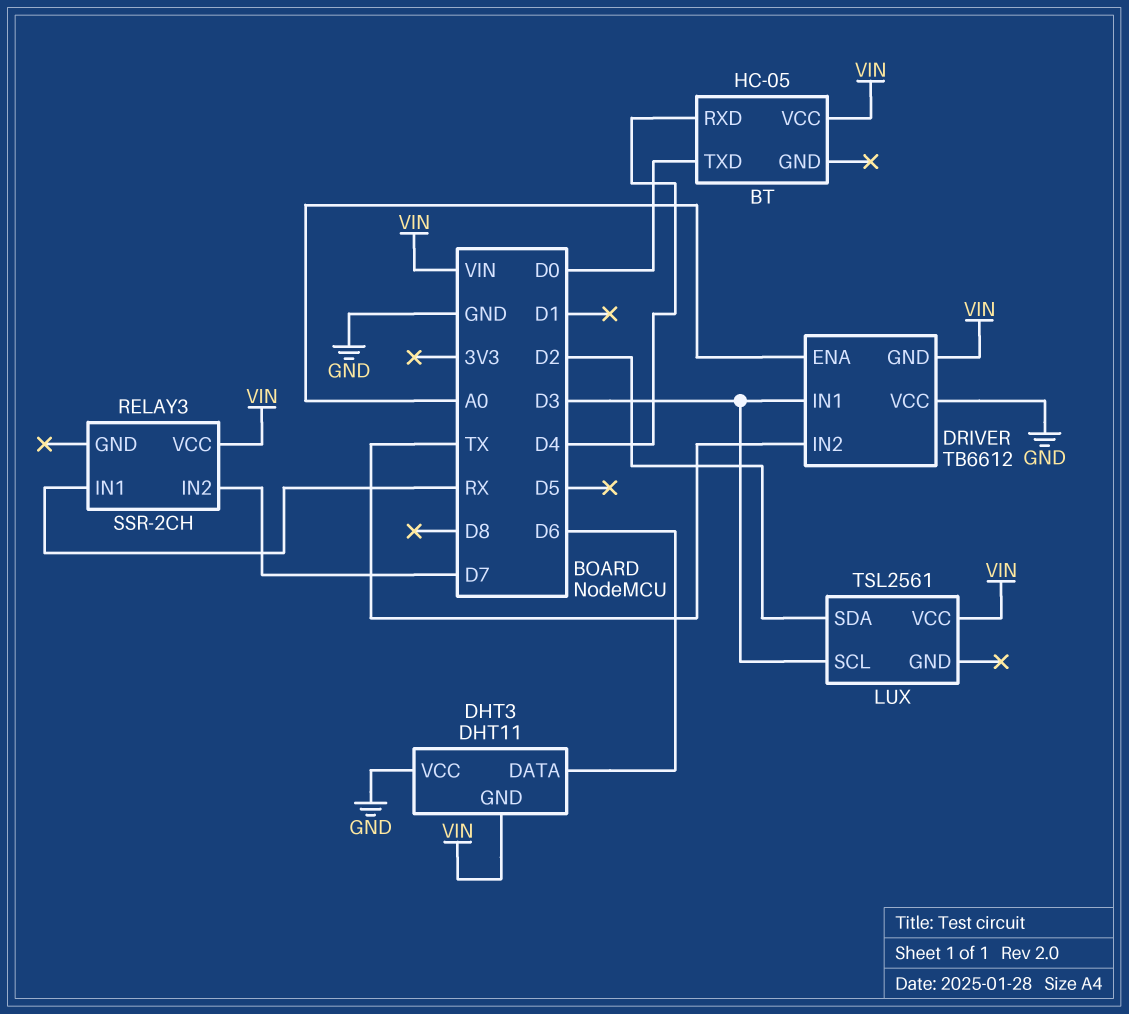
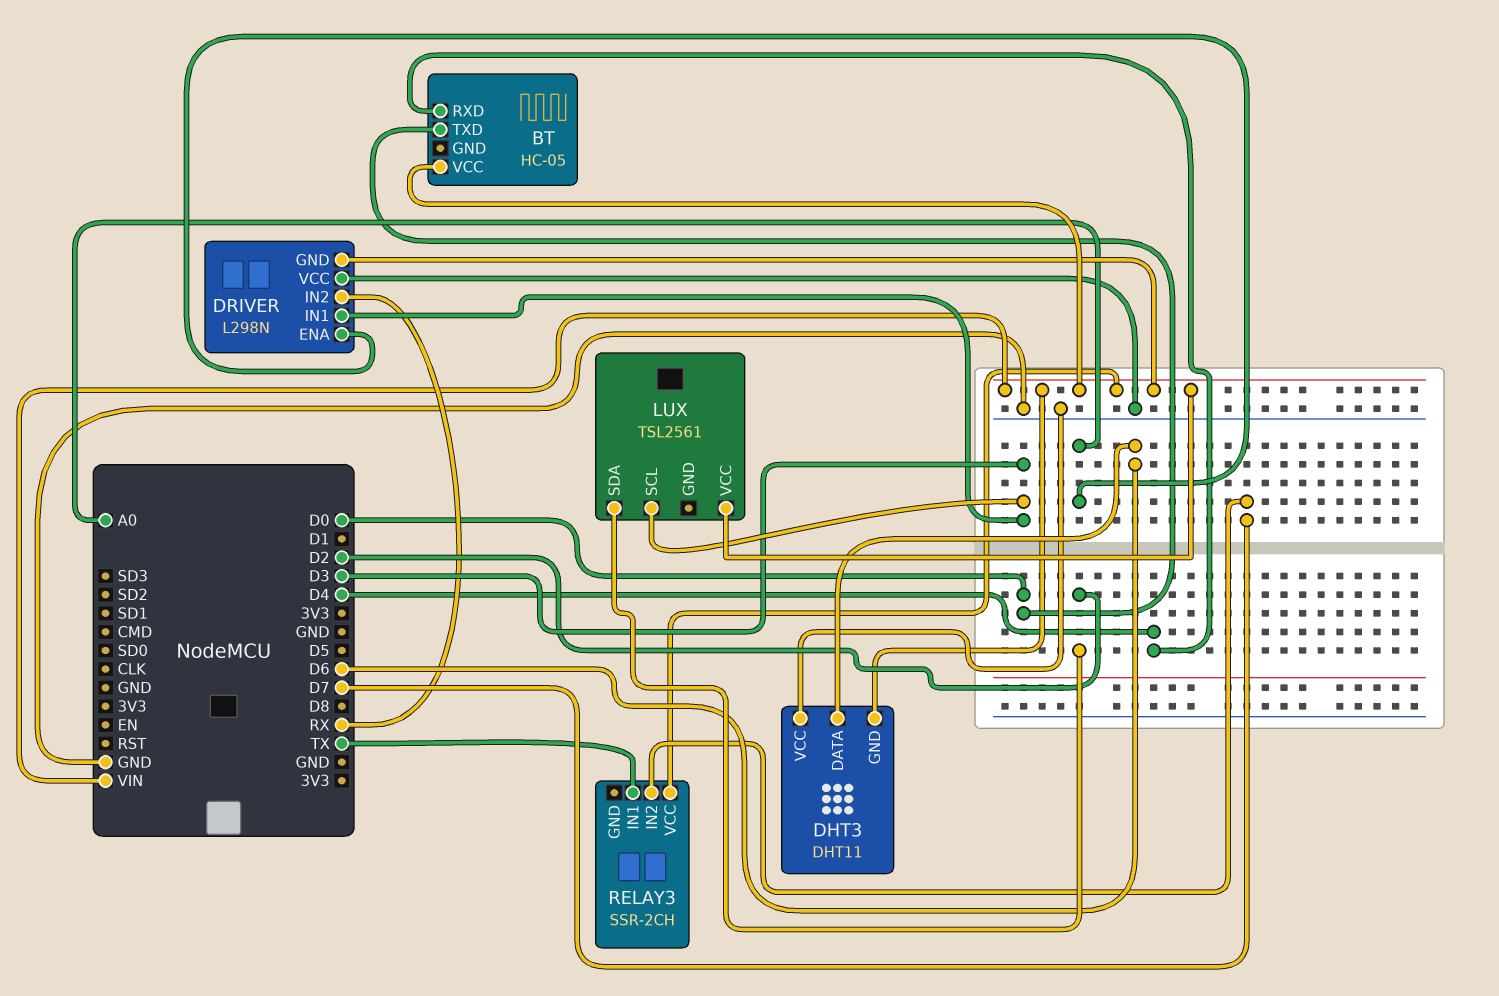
DRIVER: TB6612 -> L298N
DRIVER pin IN2: TX -> RX
RELAY3 pin IN1: RX -> TX

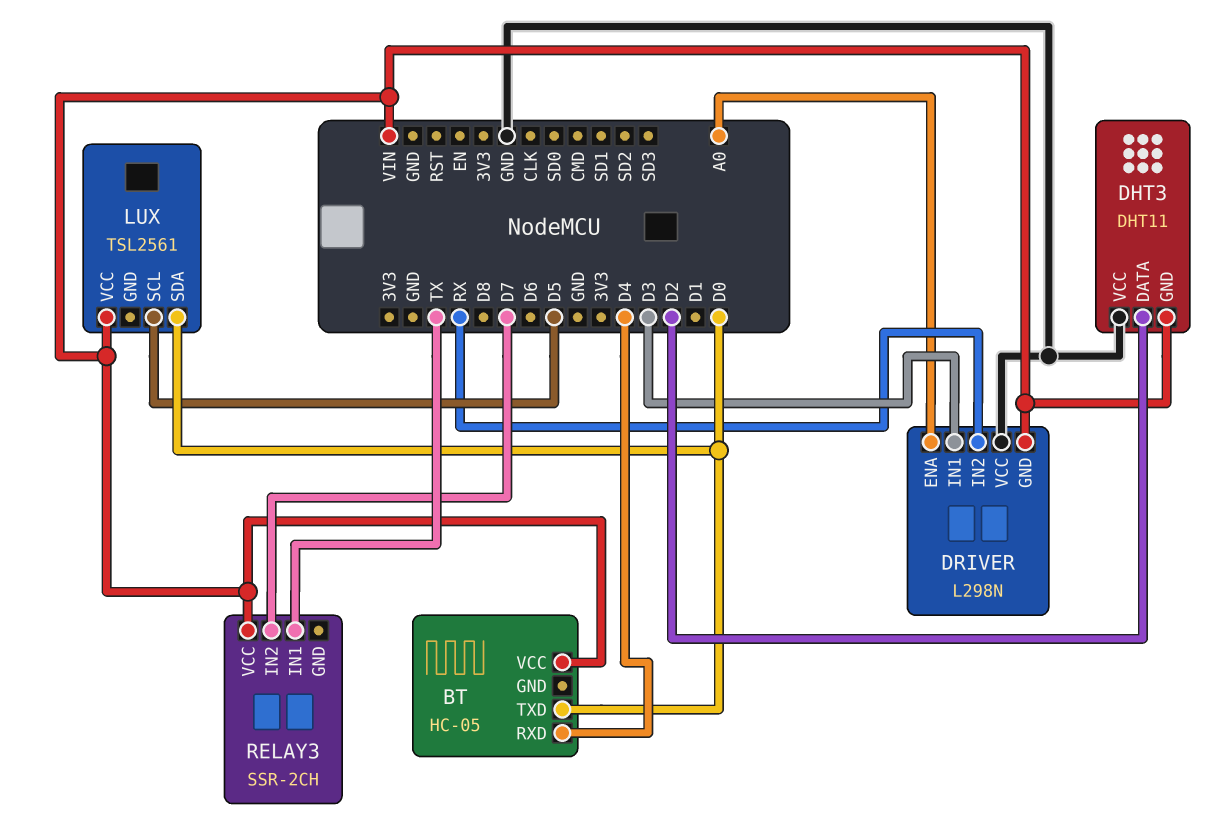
DHT3 pin DATA: D6 -> D2
LUX pin SCL: D3 -> D5
LUX pin SDA: D2 -> D0

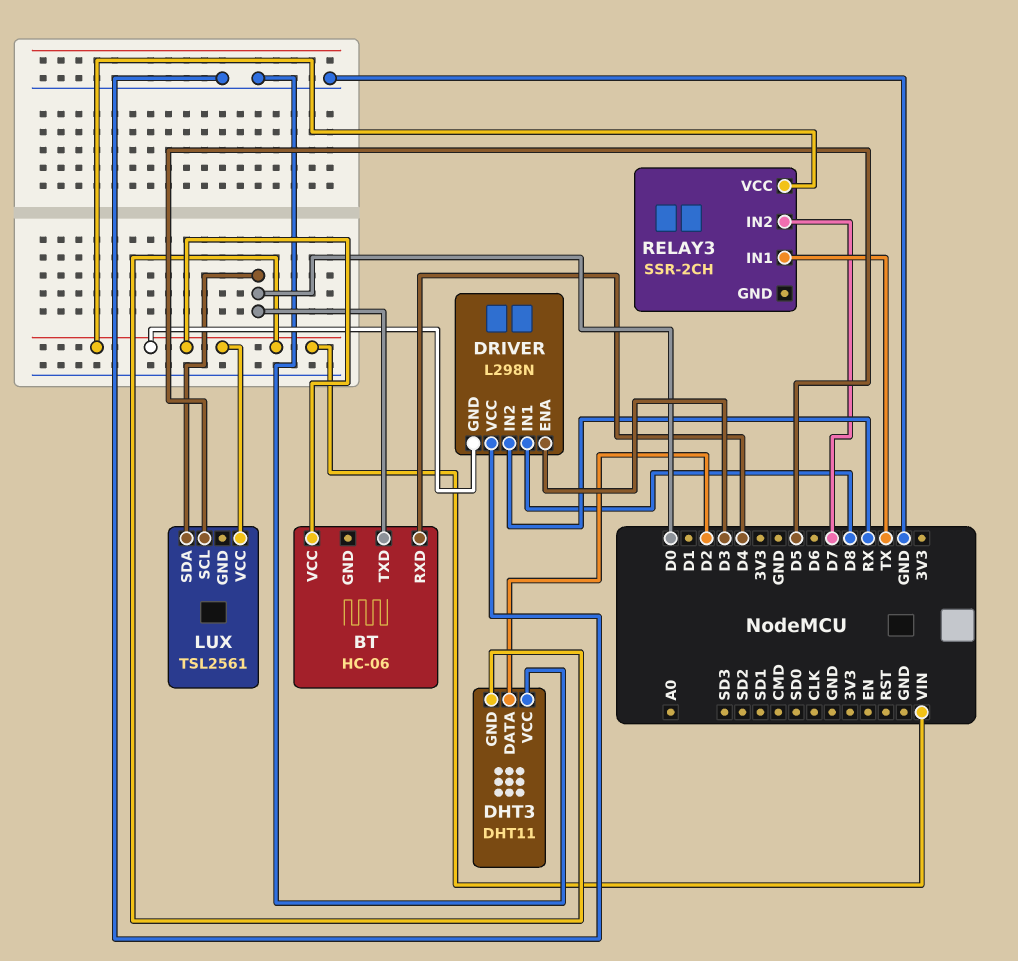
BT: HC-05 -> HC-06
DRIVER pin ENA: A0 -> D3
DRIVER pin IN1: D3 -> D8

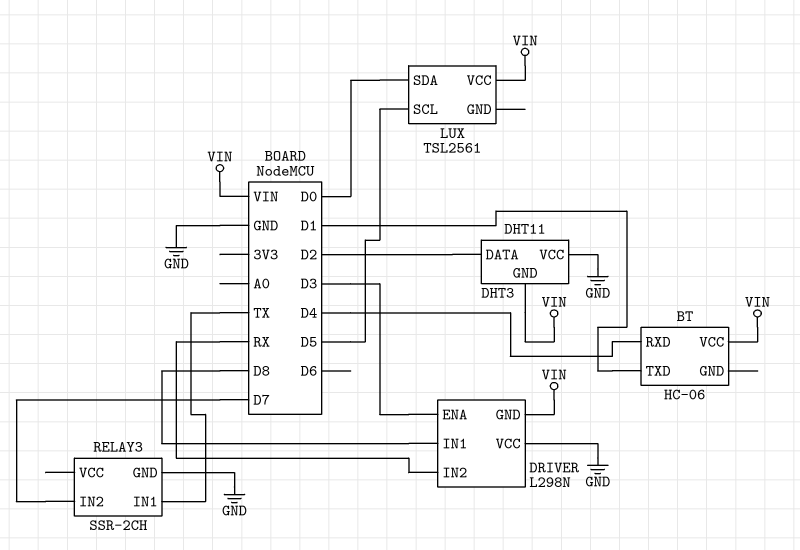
BT pin TXD: D0 -> D1
RELAY3 pin GND: none -> GND
RELAY3 pin VCC: VIN -> none

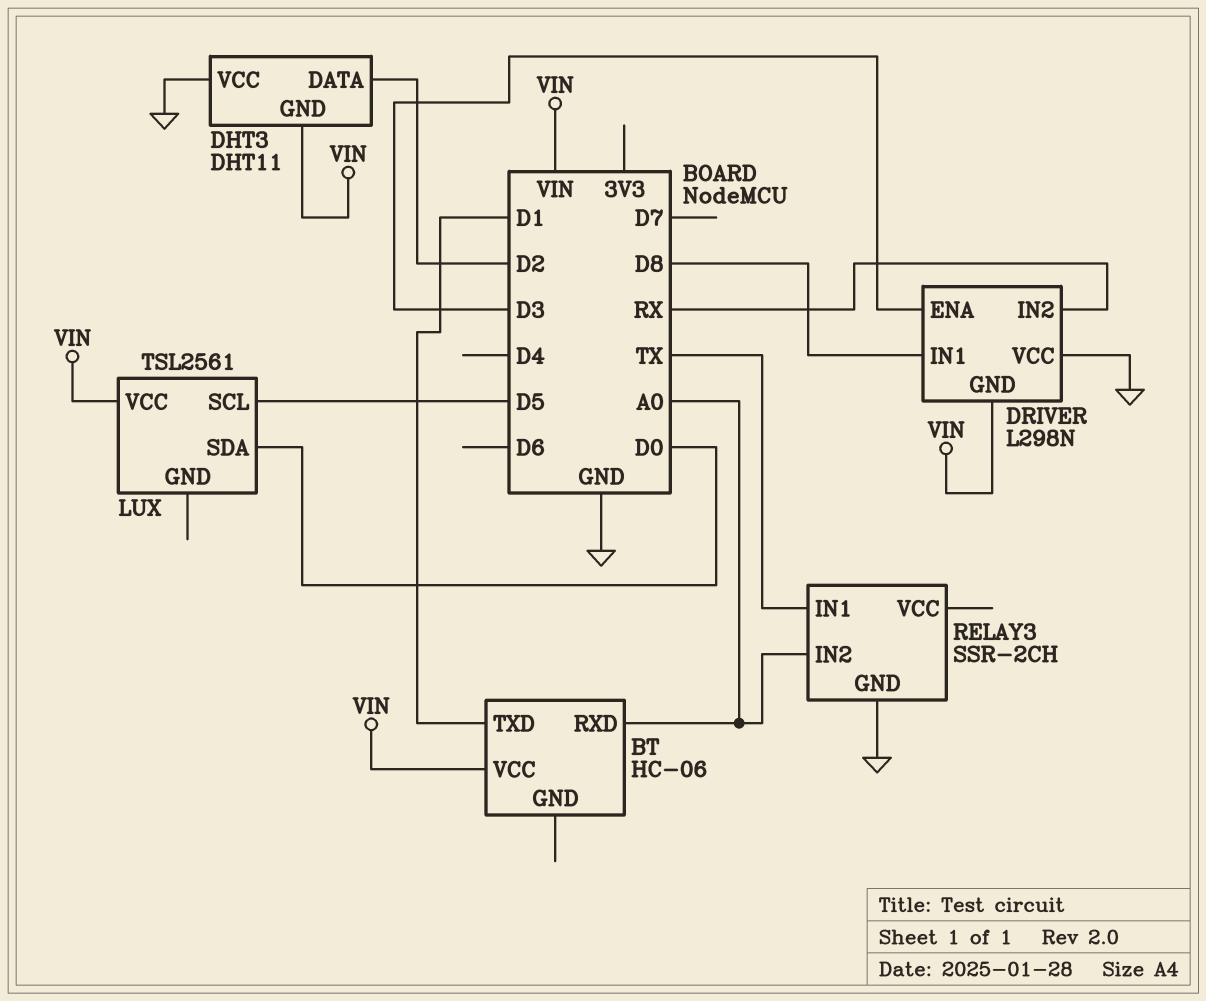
BT pin RXD: D4 -> A0
RELAY3 pin IN2: D7 -> A0

